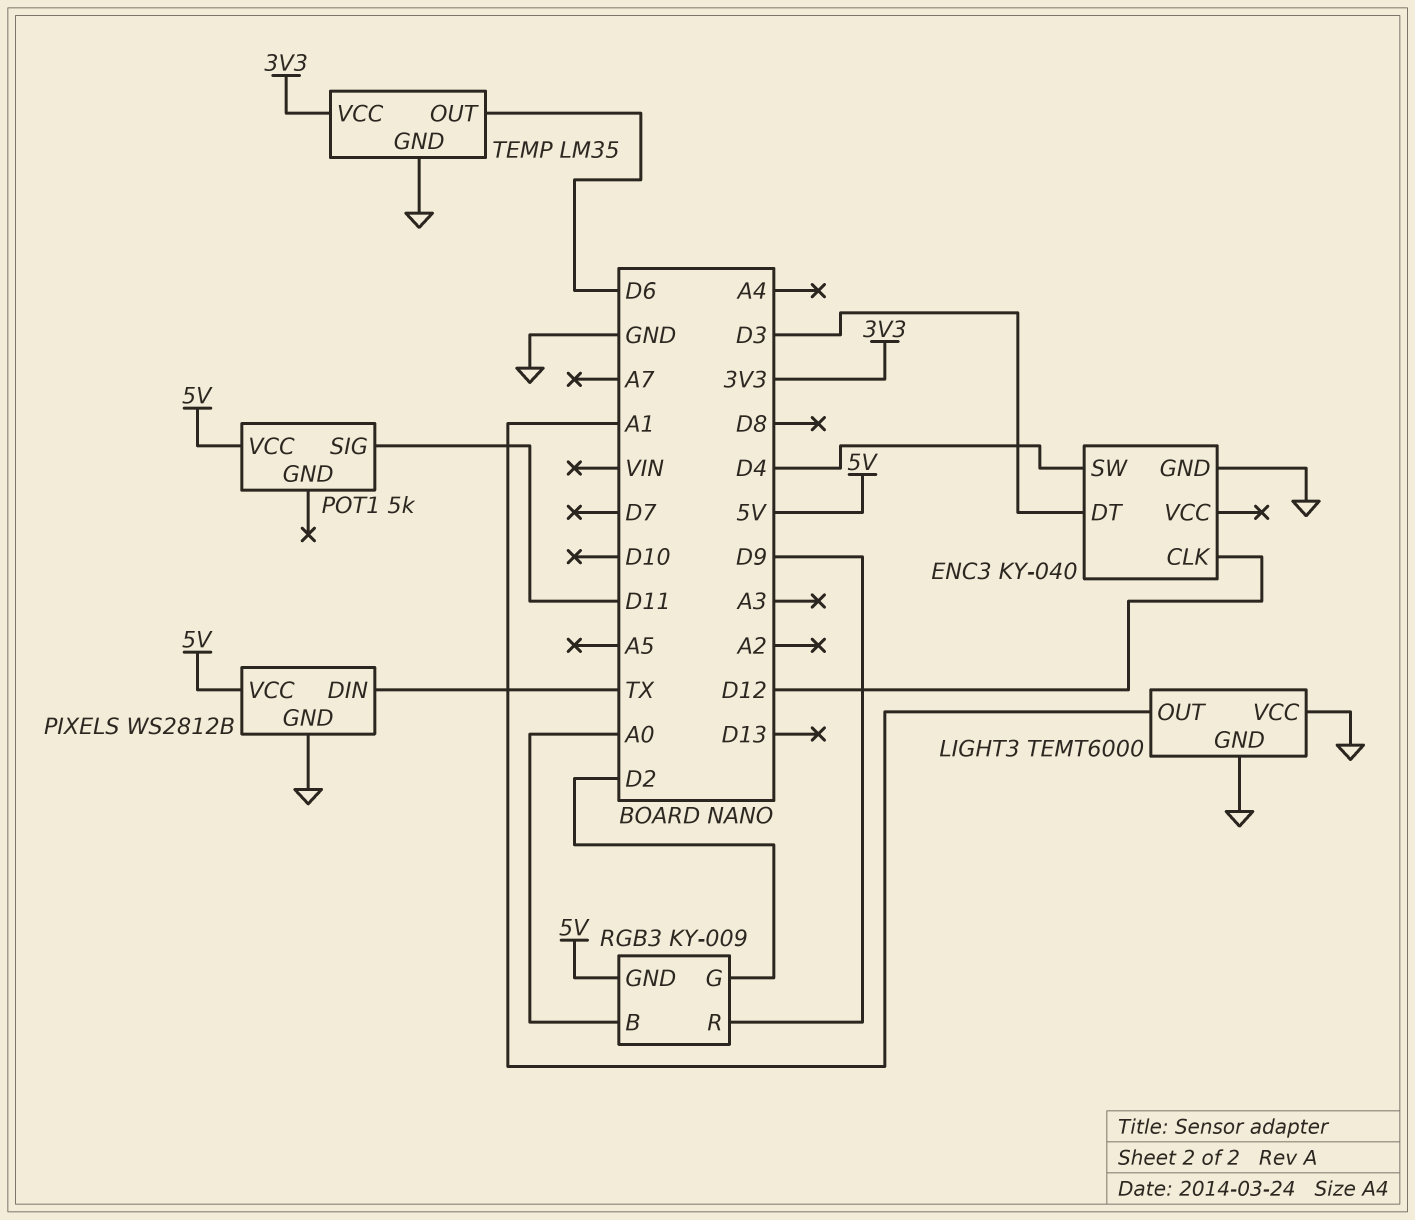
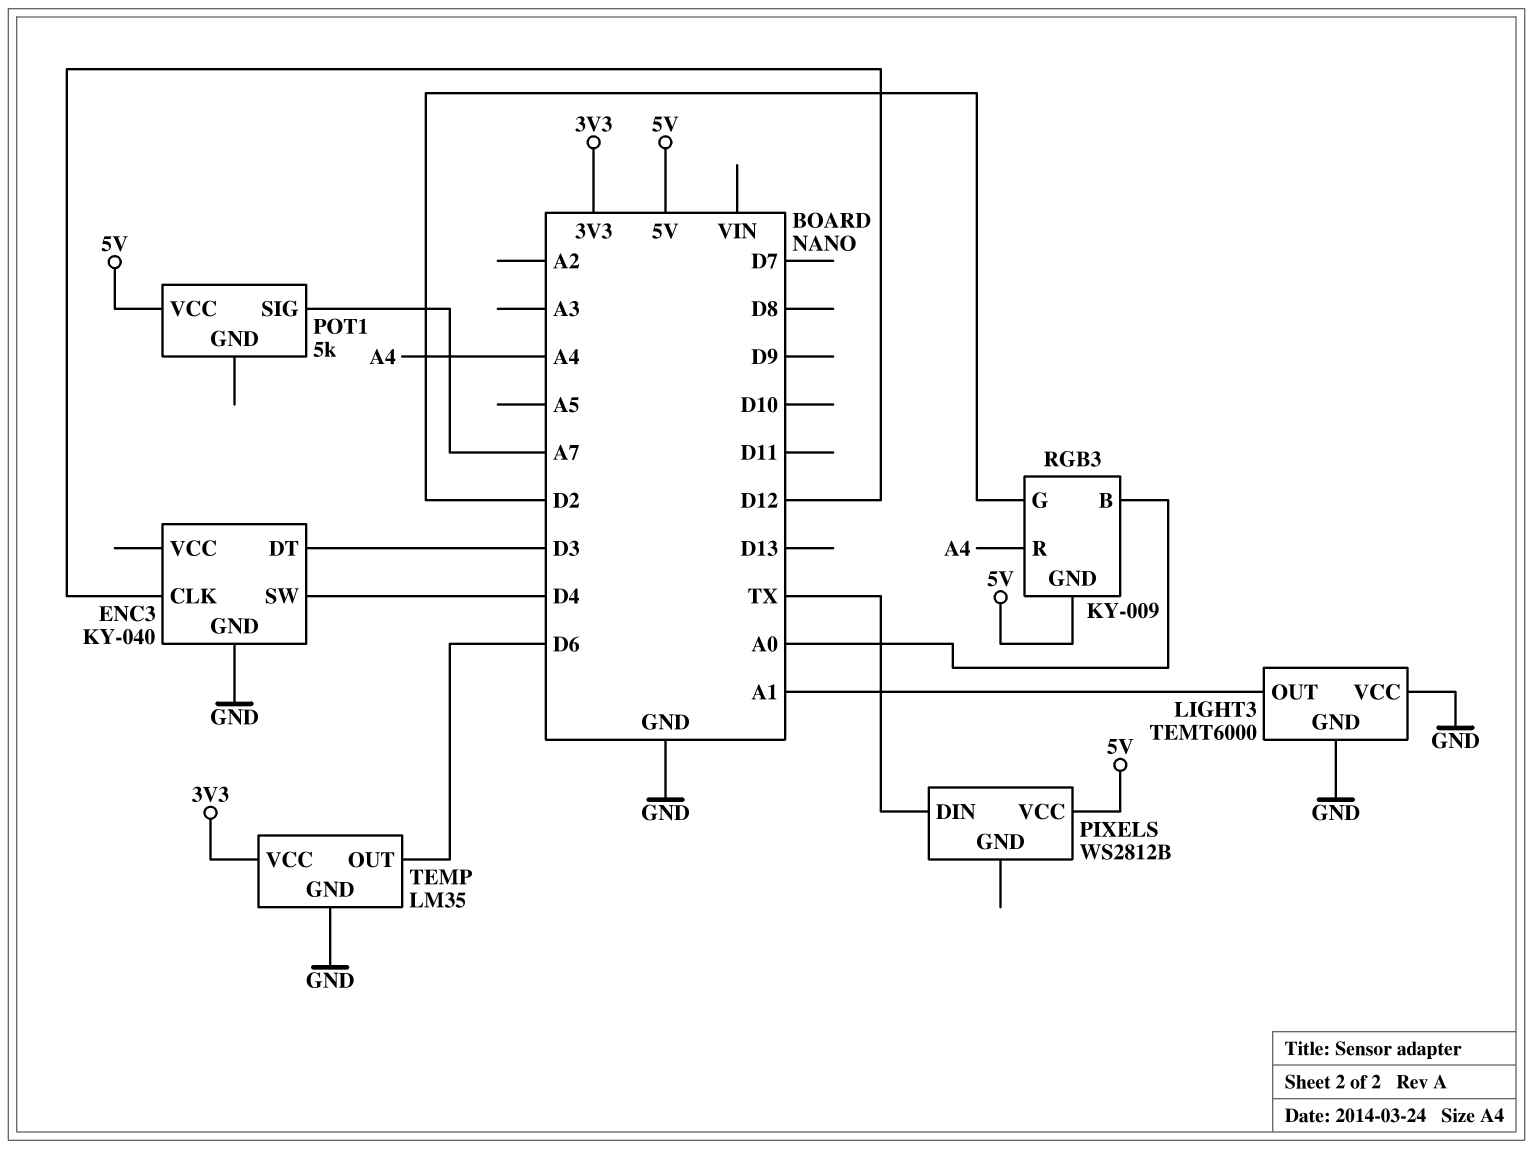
PIXELS pin GND: GND -> none
POT1 pin SIG: D11 -> A7
RGB3 pin R: D9 -> A4

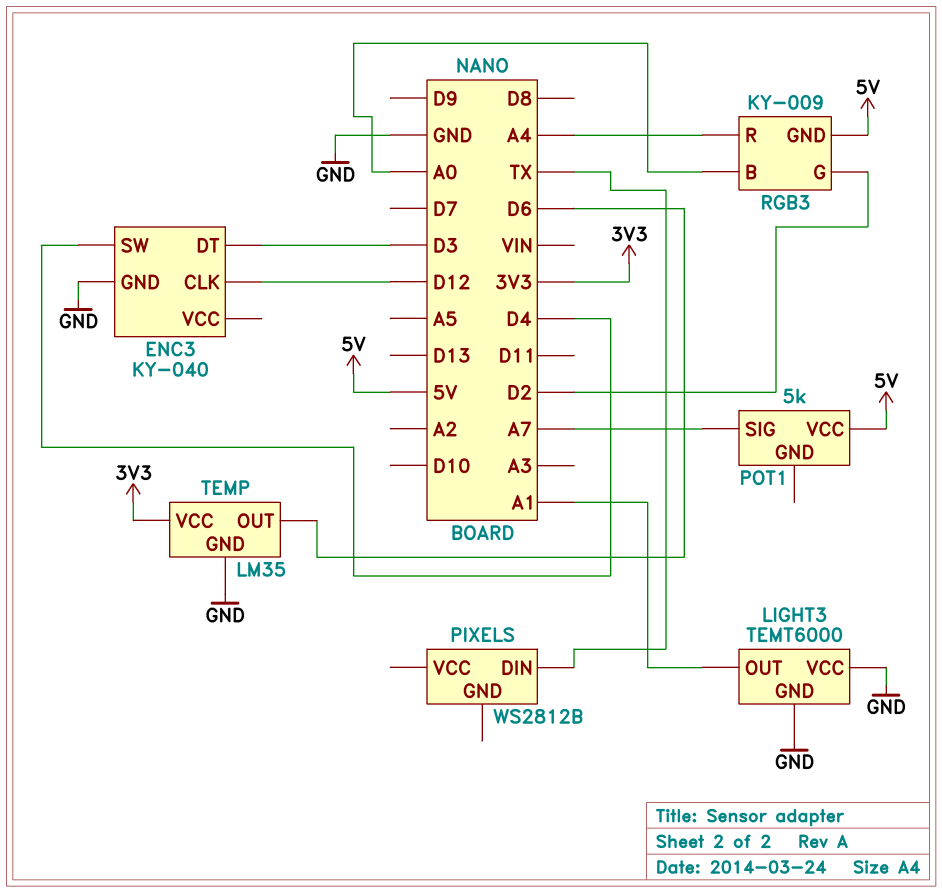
PIXELS pin VCC: 5V -> none

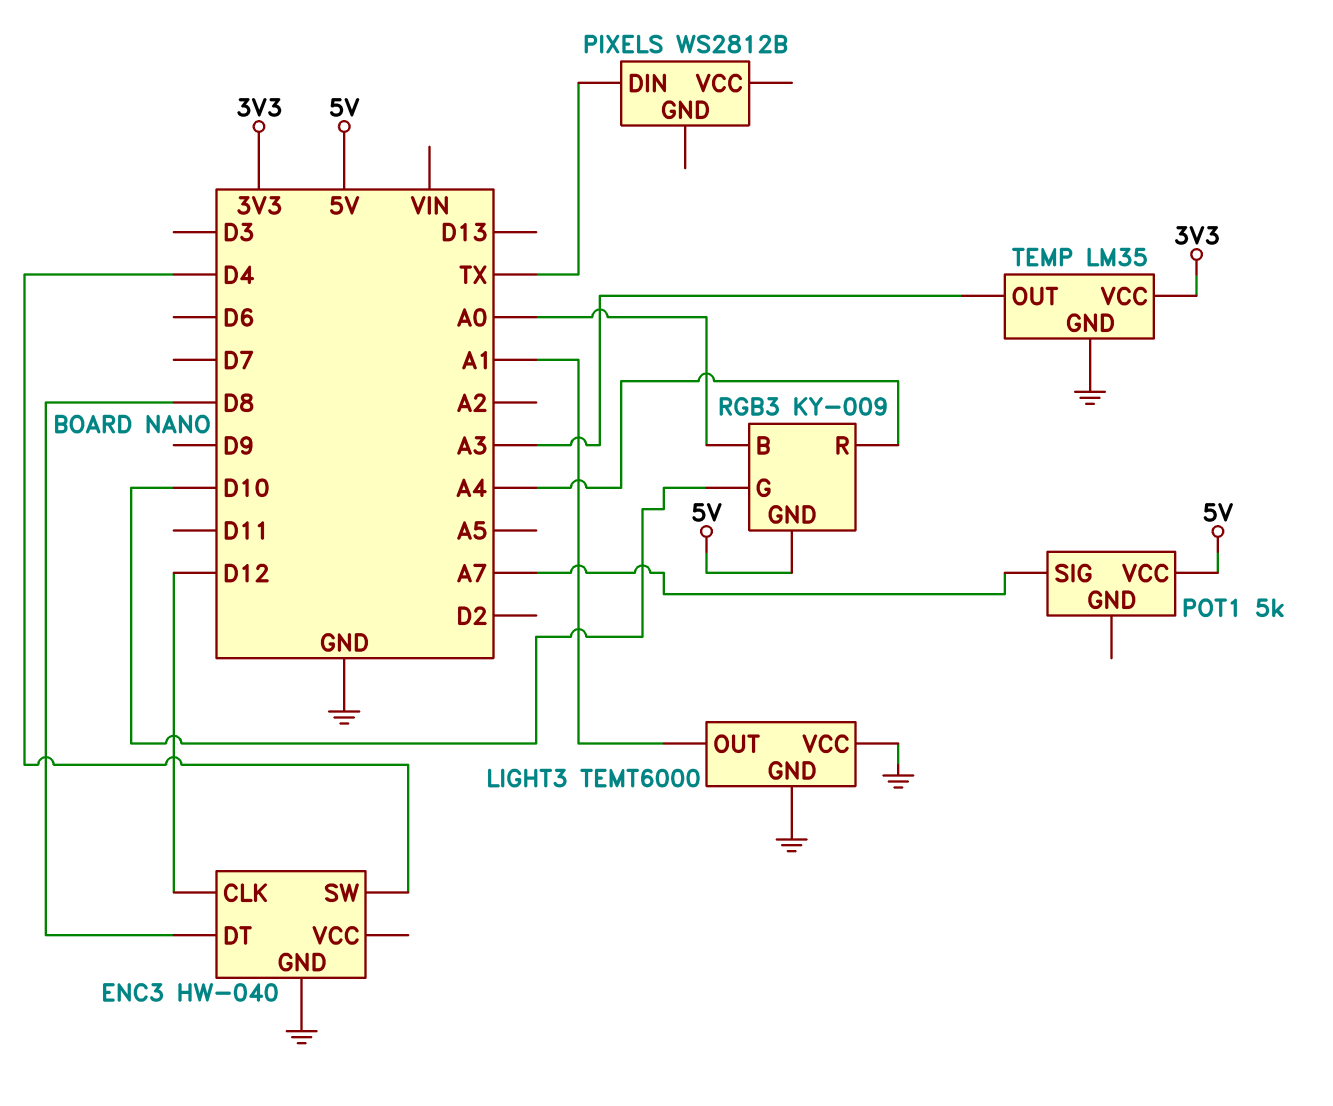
ENC3: KY-040 -> HW-040
ENC3 pin DT: D3 -> D8
RGB3 pin G: D2 -> D10
TEMP pin OUT: D6 -> A3

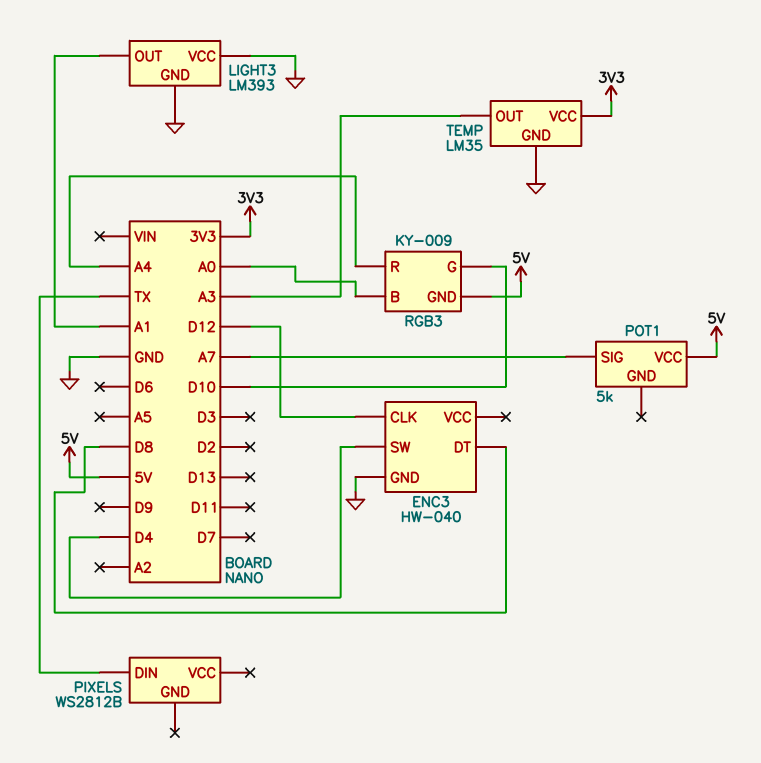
LIGHT3: TEMT6000 -> LM393

